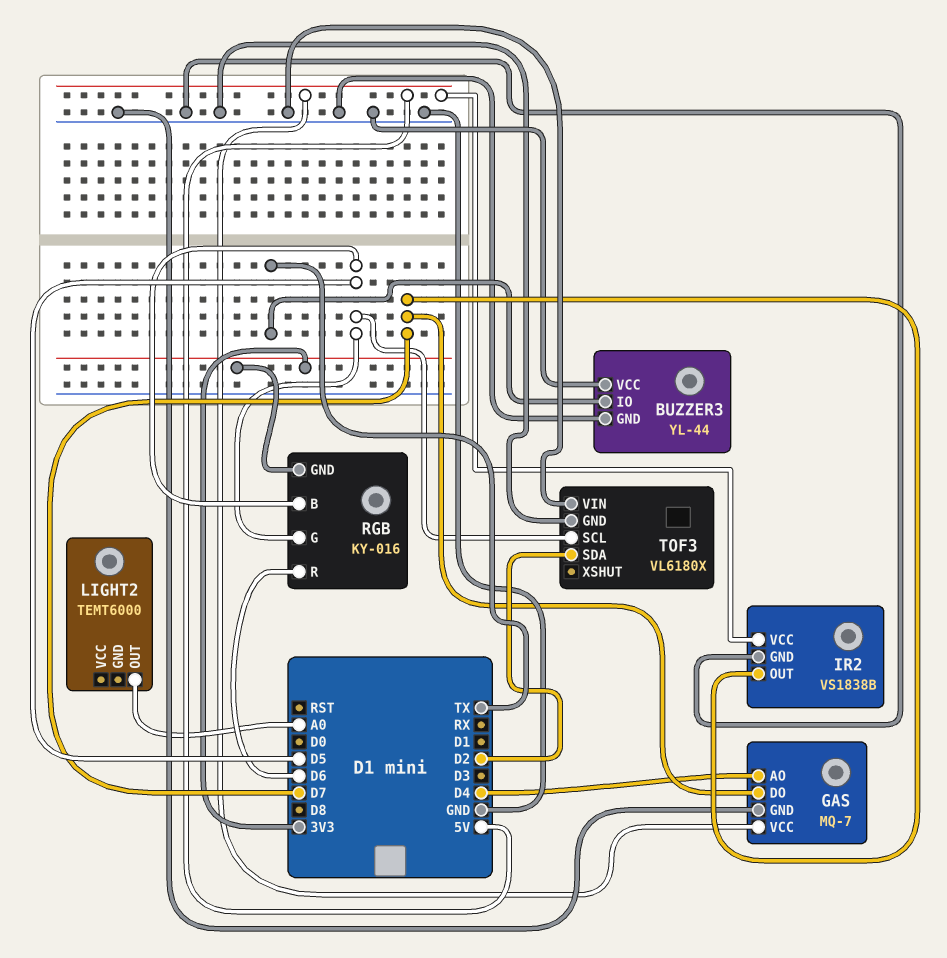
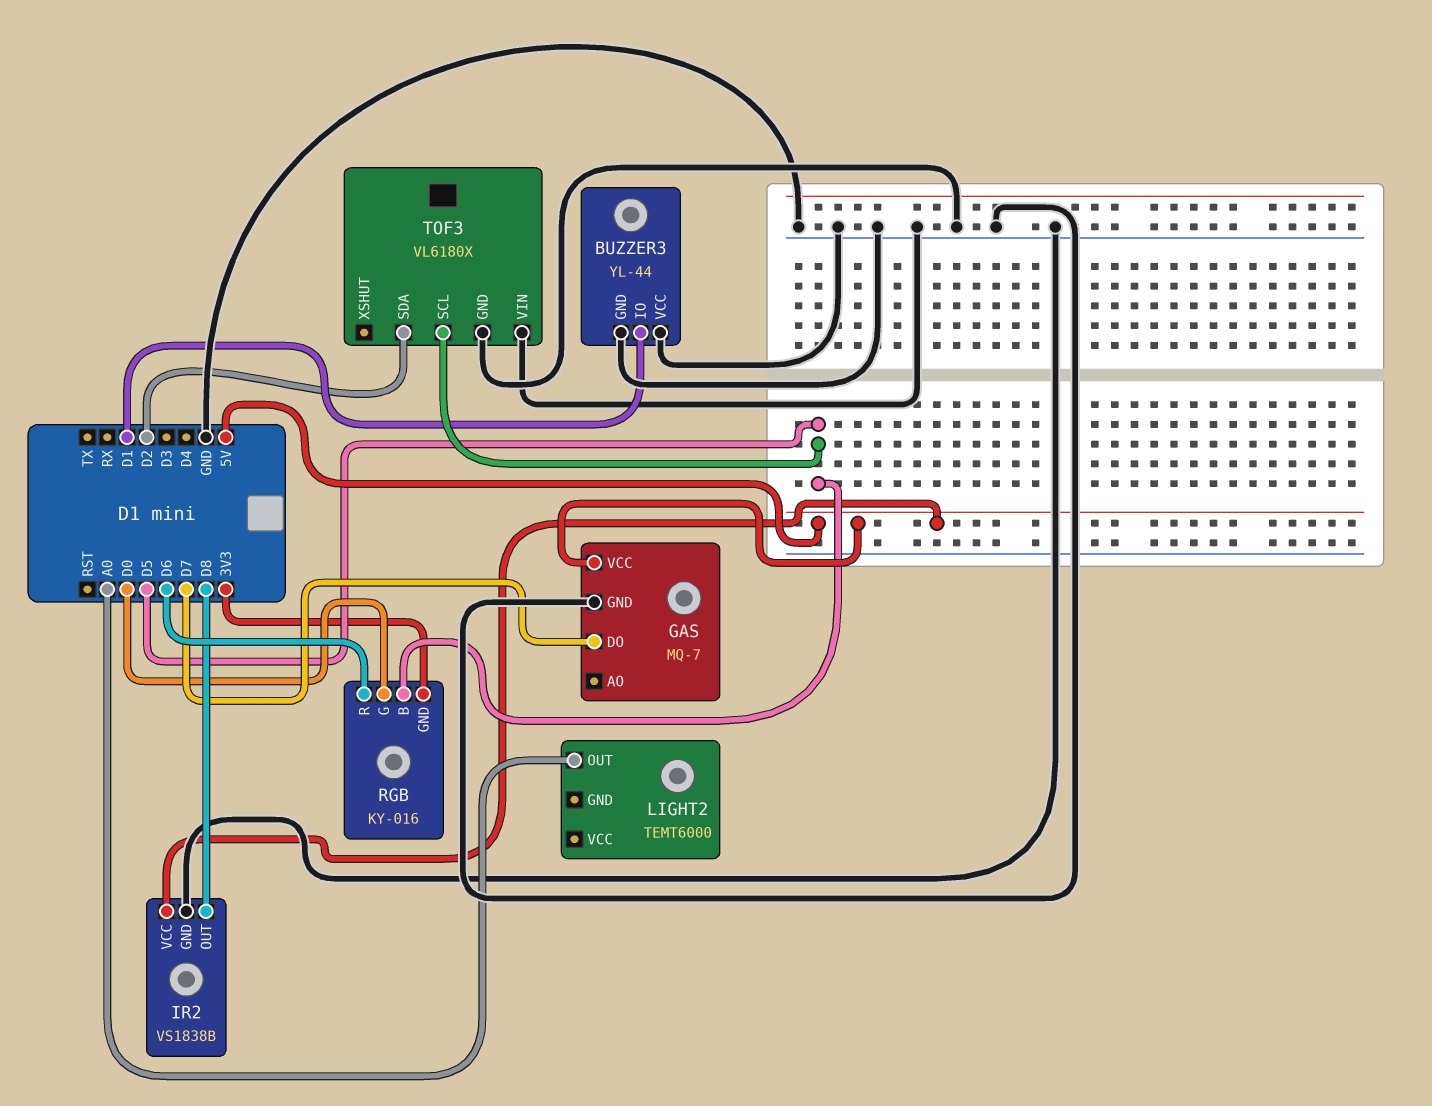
BUZZER3 pin IO: TX -> D1
GAS pin AO: D4 -> none
IR2 pin OUT: D7 -> D8
RGB pin G: D5 -> D0

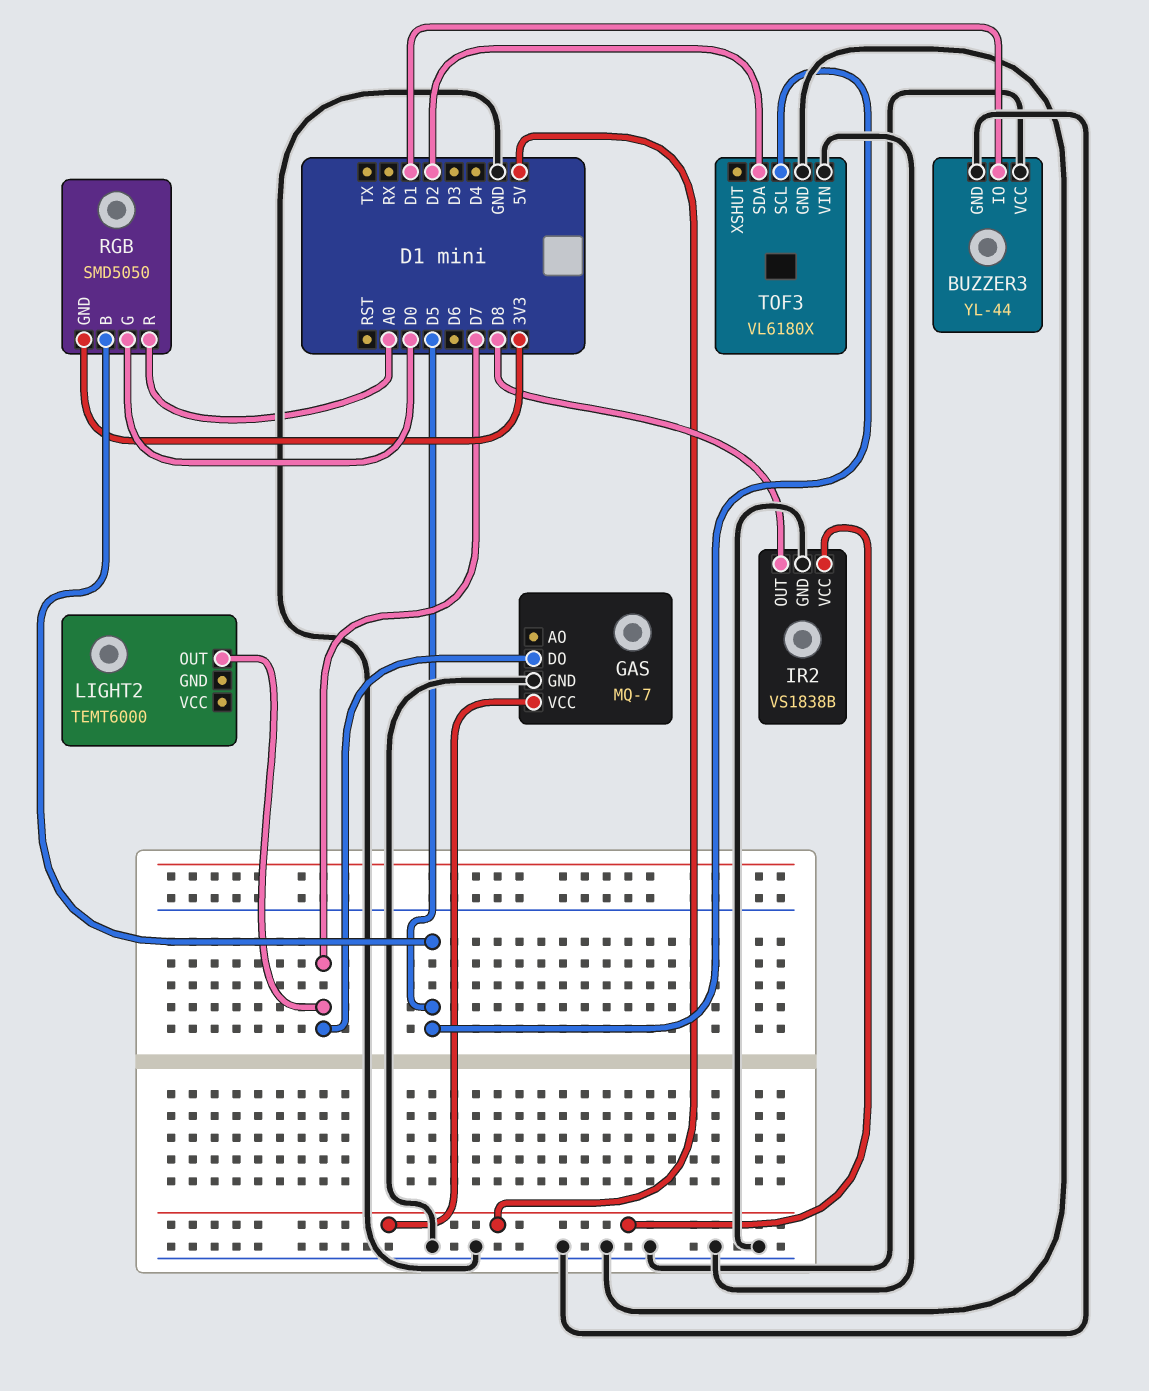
LIGHT2 pin OUT: A0 -> D7
RGB: KY-016 -> SMD5050
RGB pin R: D6 -> A0

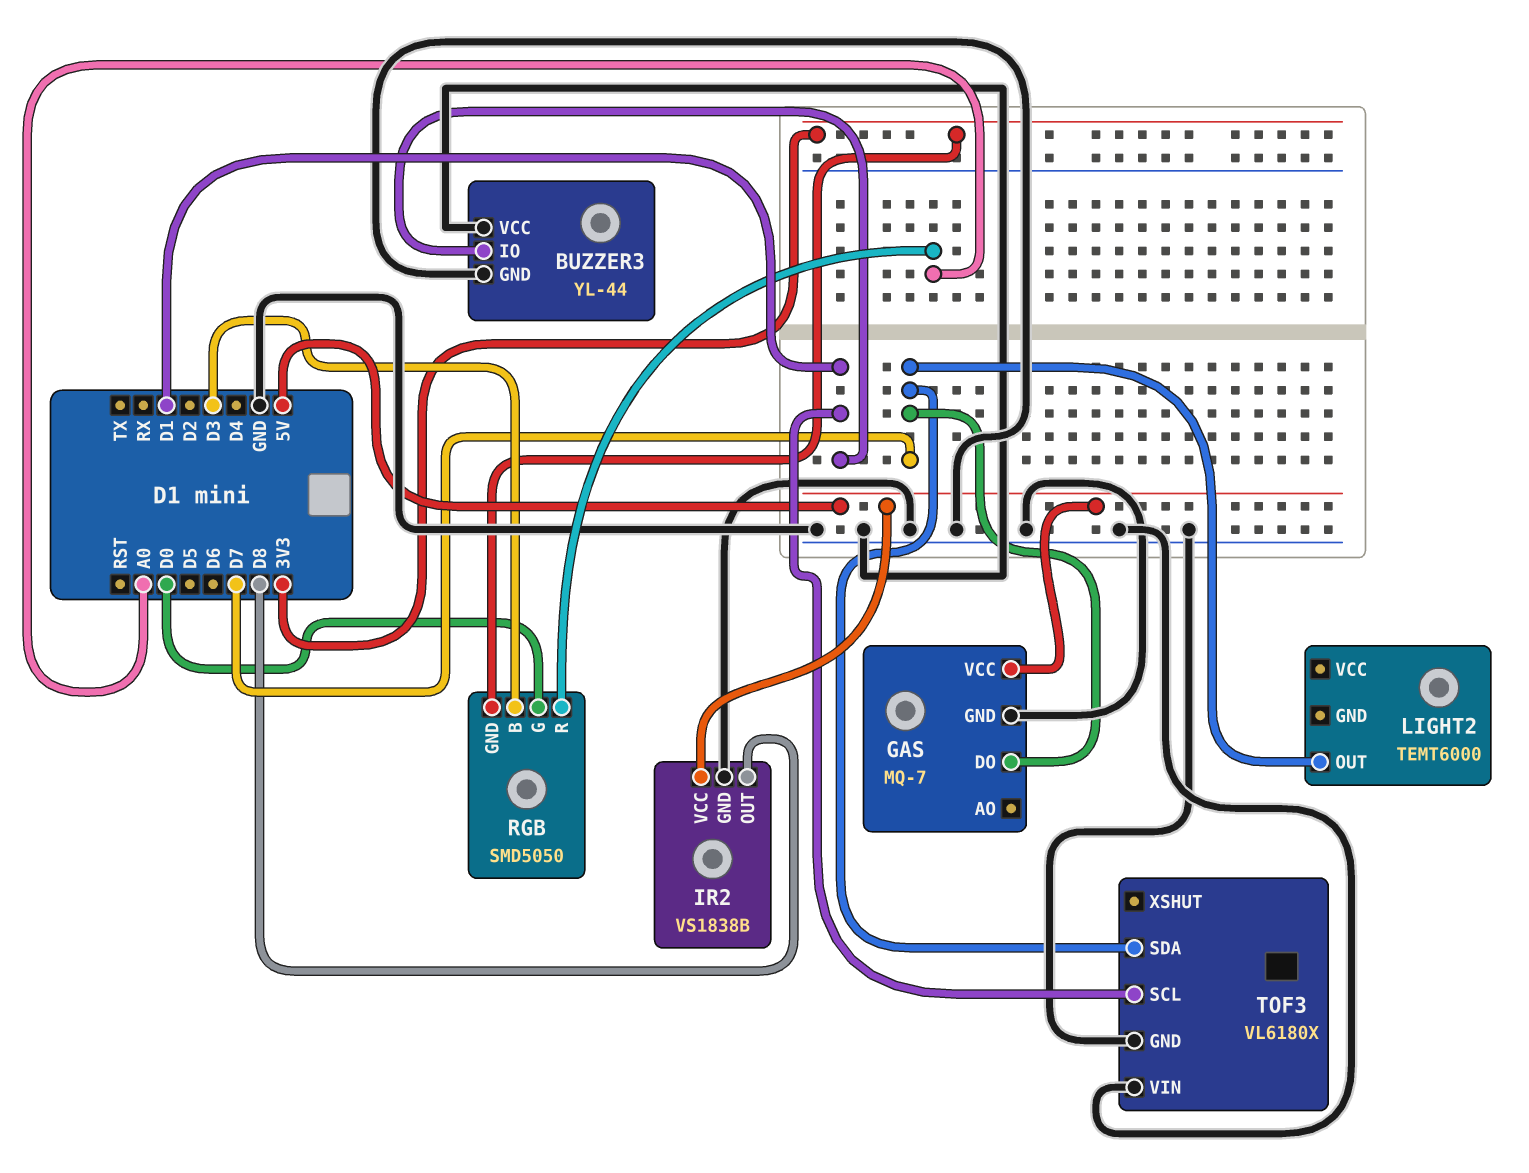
RGB pin B: D5 -> D3
TOF3 pin SCL: D5 -> D1
TOF3 pin SDA: D2 -> D7

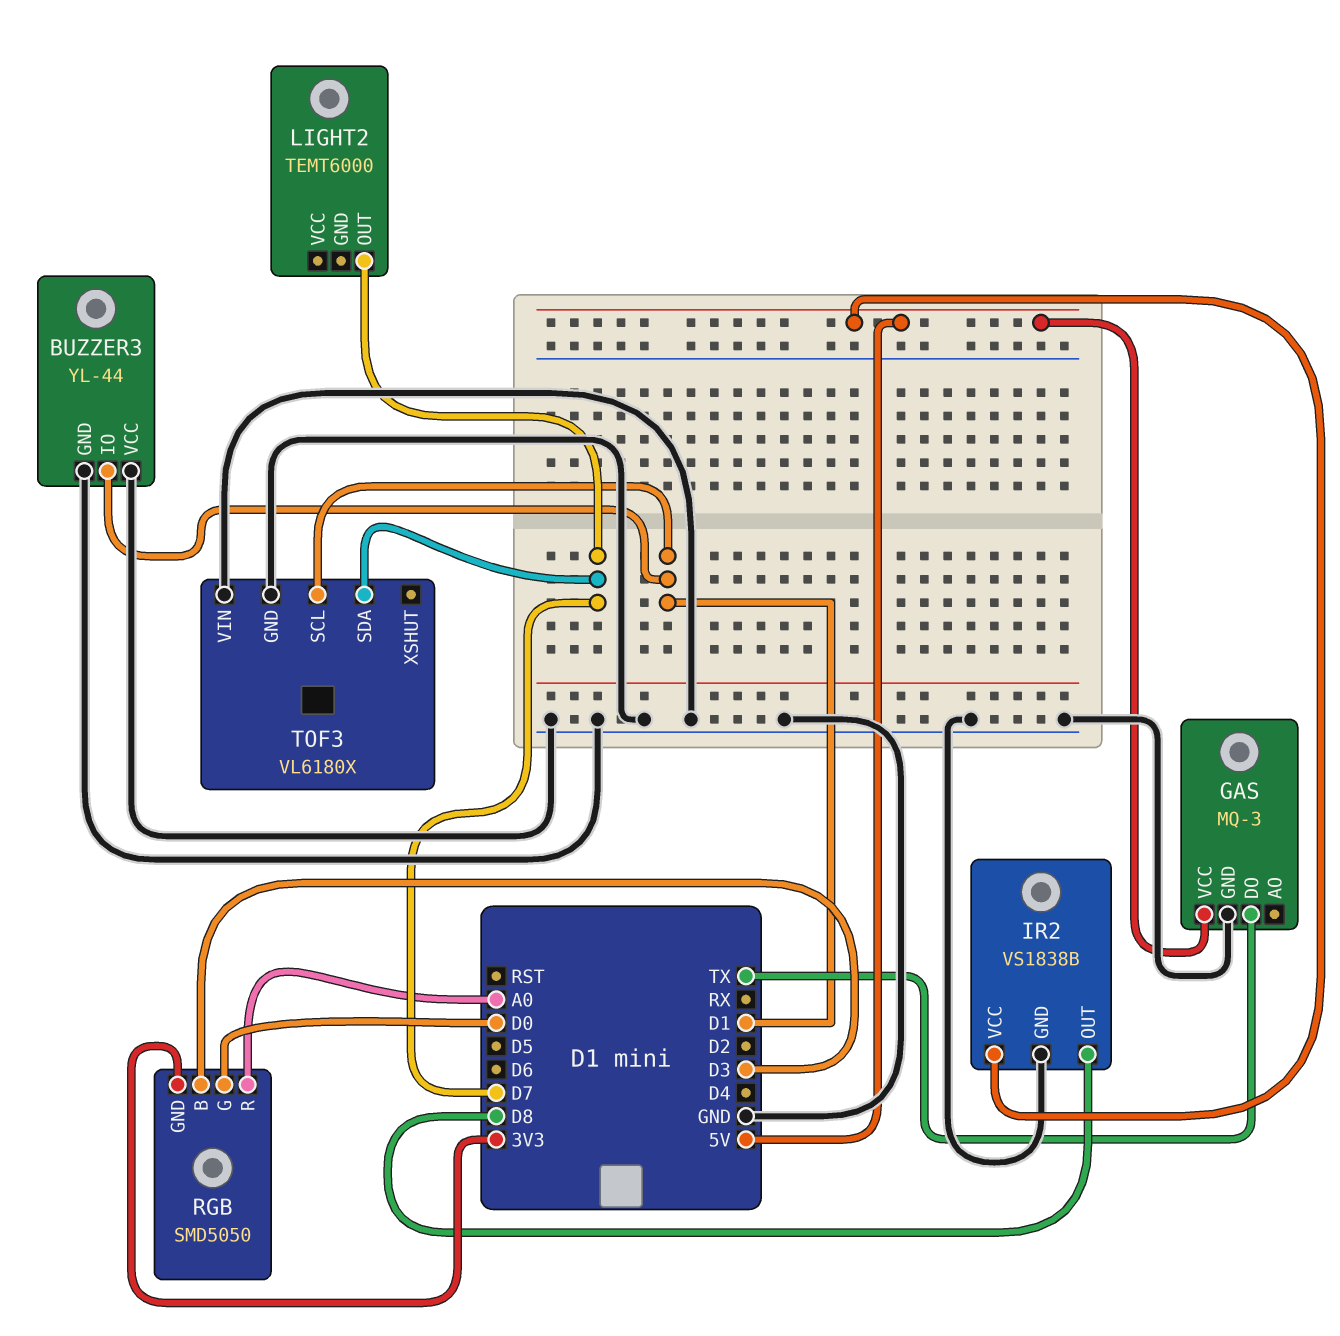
GAS: MQ-7 -> MQ-3
GAS pin DO: D7 -> TX

